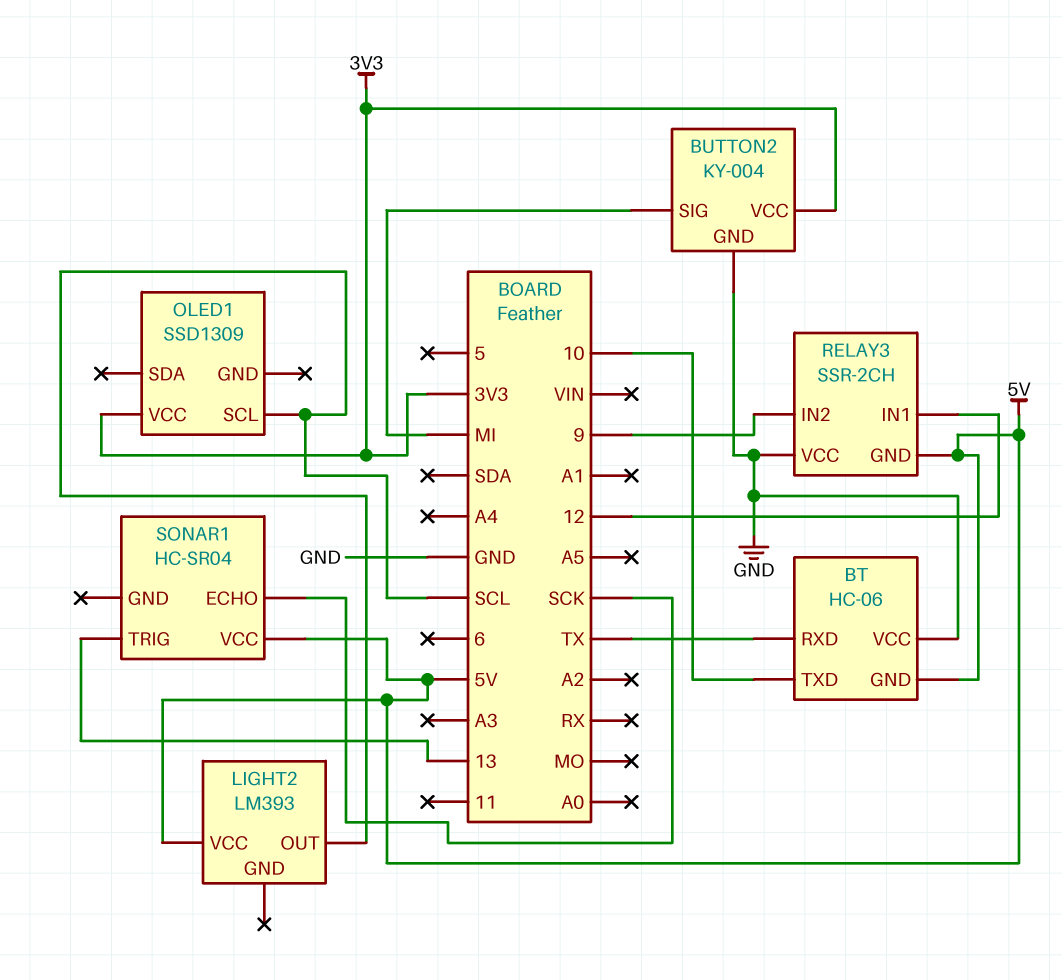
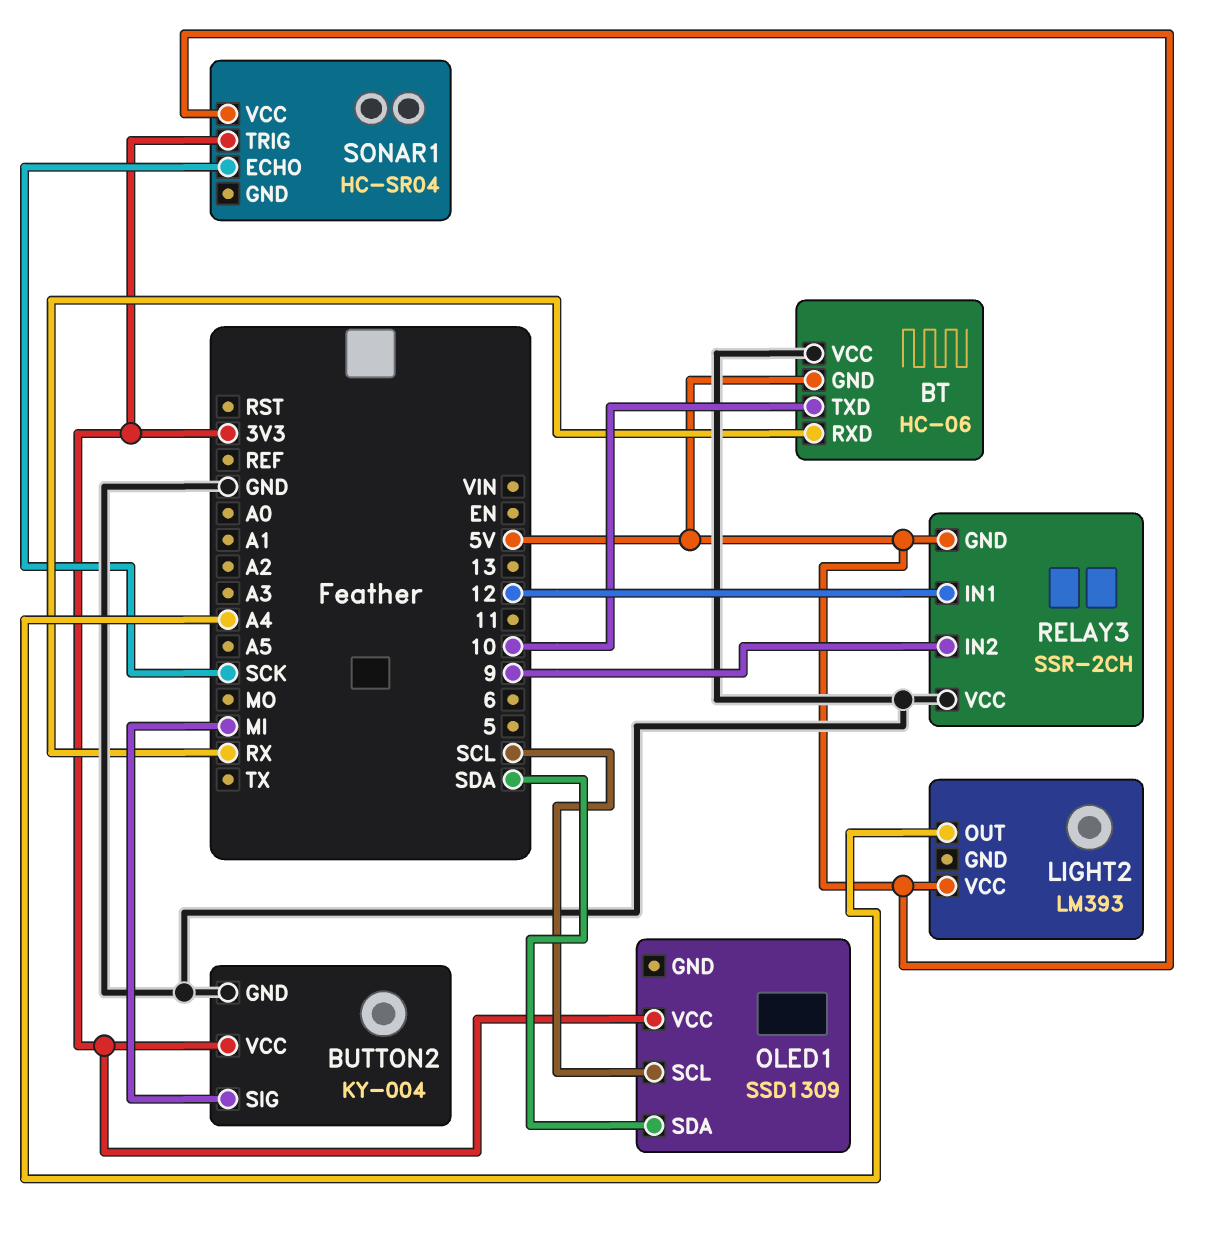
BT pin RXD: TX -> RX
LIGHT2 pin OUT: SCL -> A4
OLED1 pin SDA: none -> SDA
SONAR1 pin TRIG: 13 -> 3V3

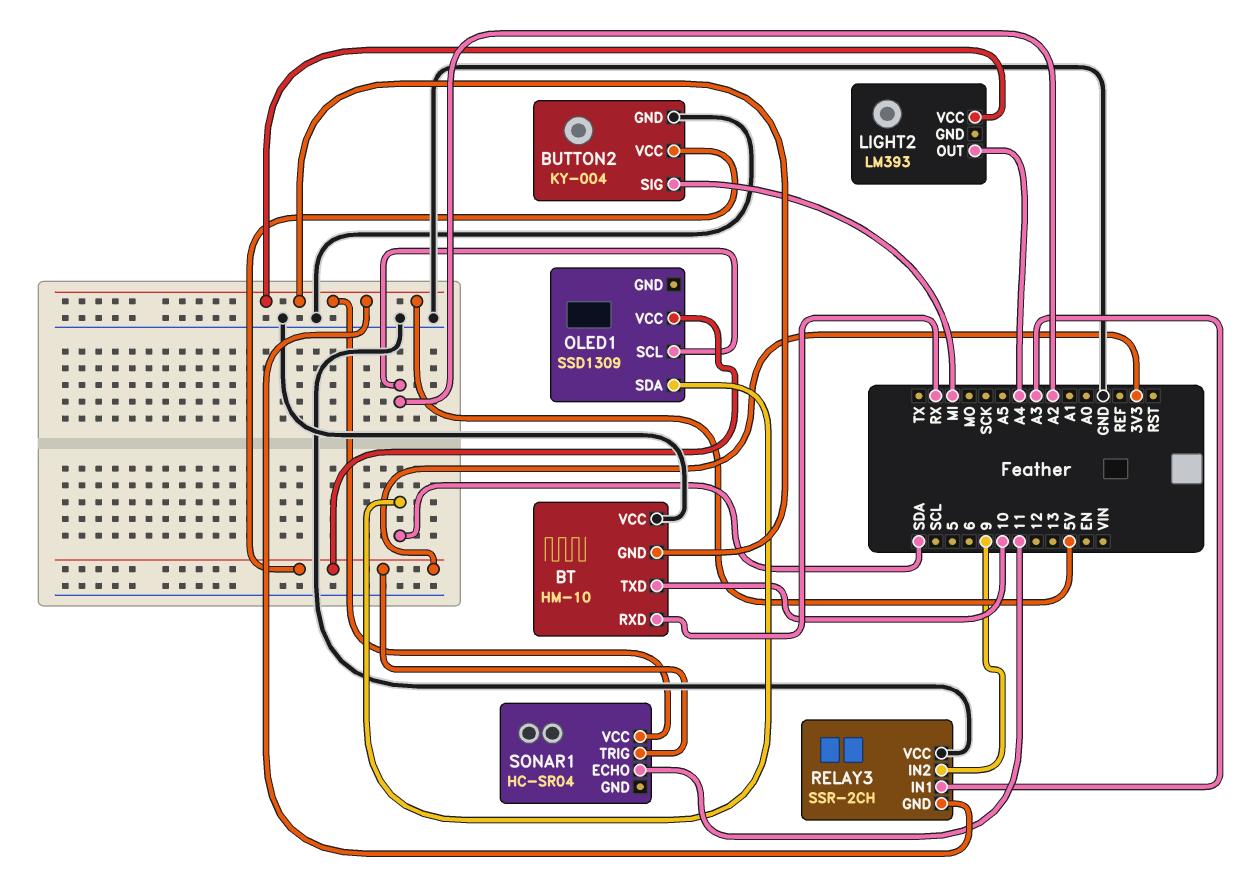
BT: HC-06 -> HM-10
OLED1 pin SCL: SCL -> A2
RELAY3 pin IN1: 12 -> A3
SONAR1 pin ECHO: SCK -> 11

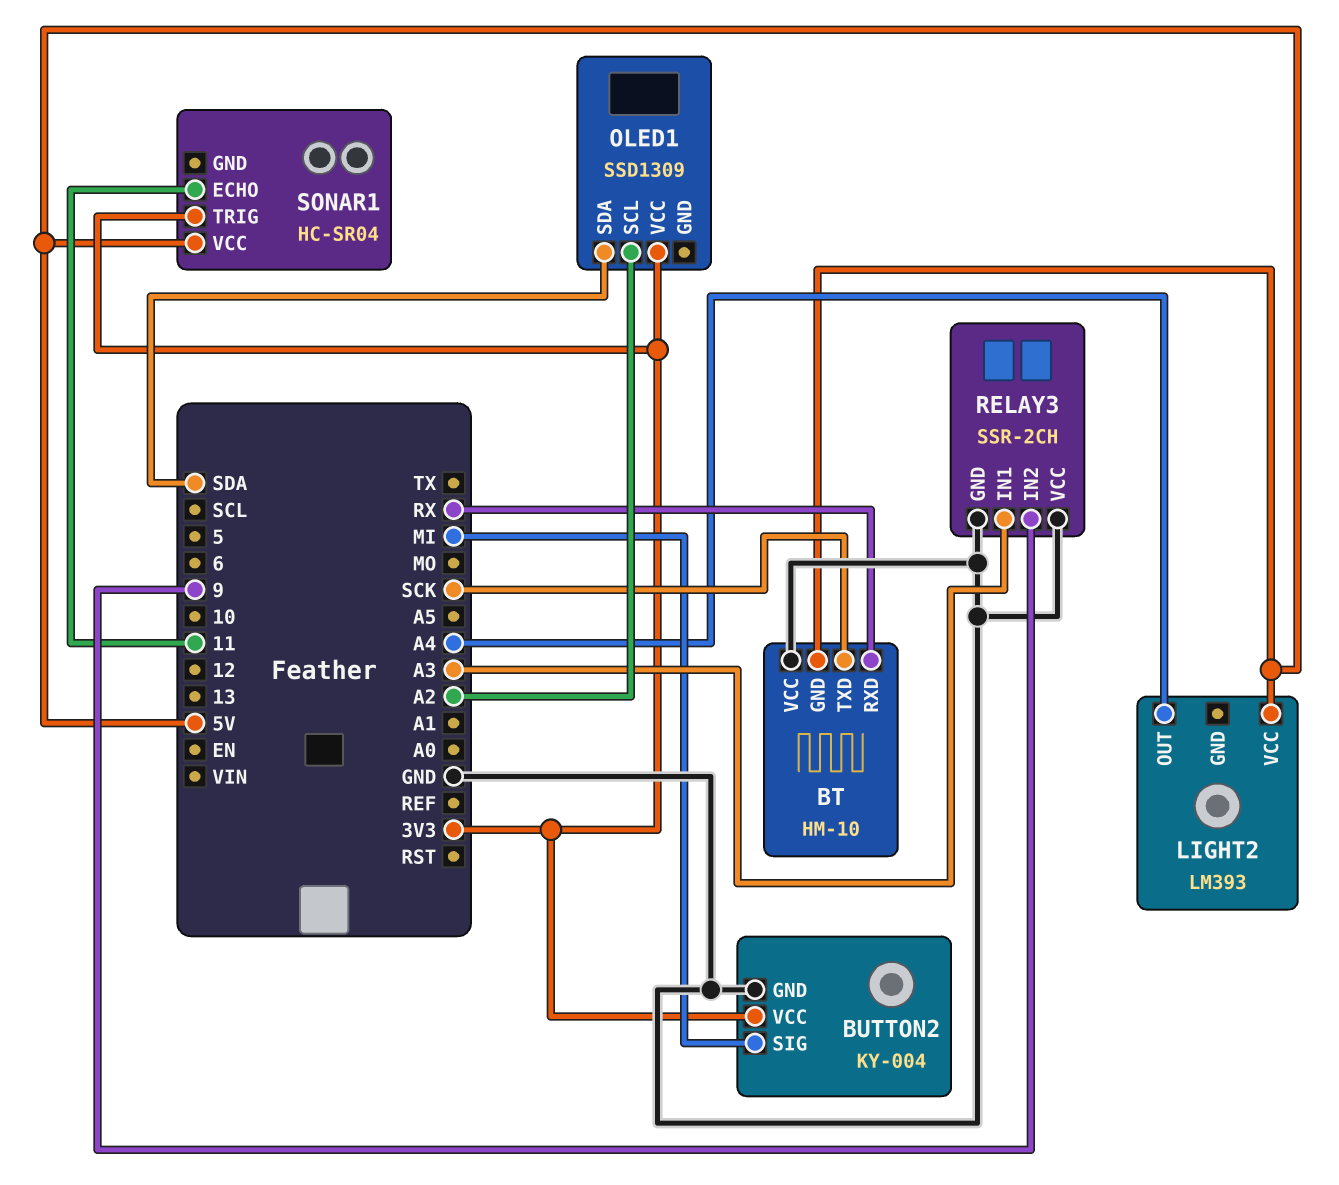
BT pin TXD: 10 -> SCK
RELAY3 pin GND: 5V -> GND

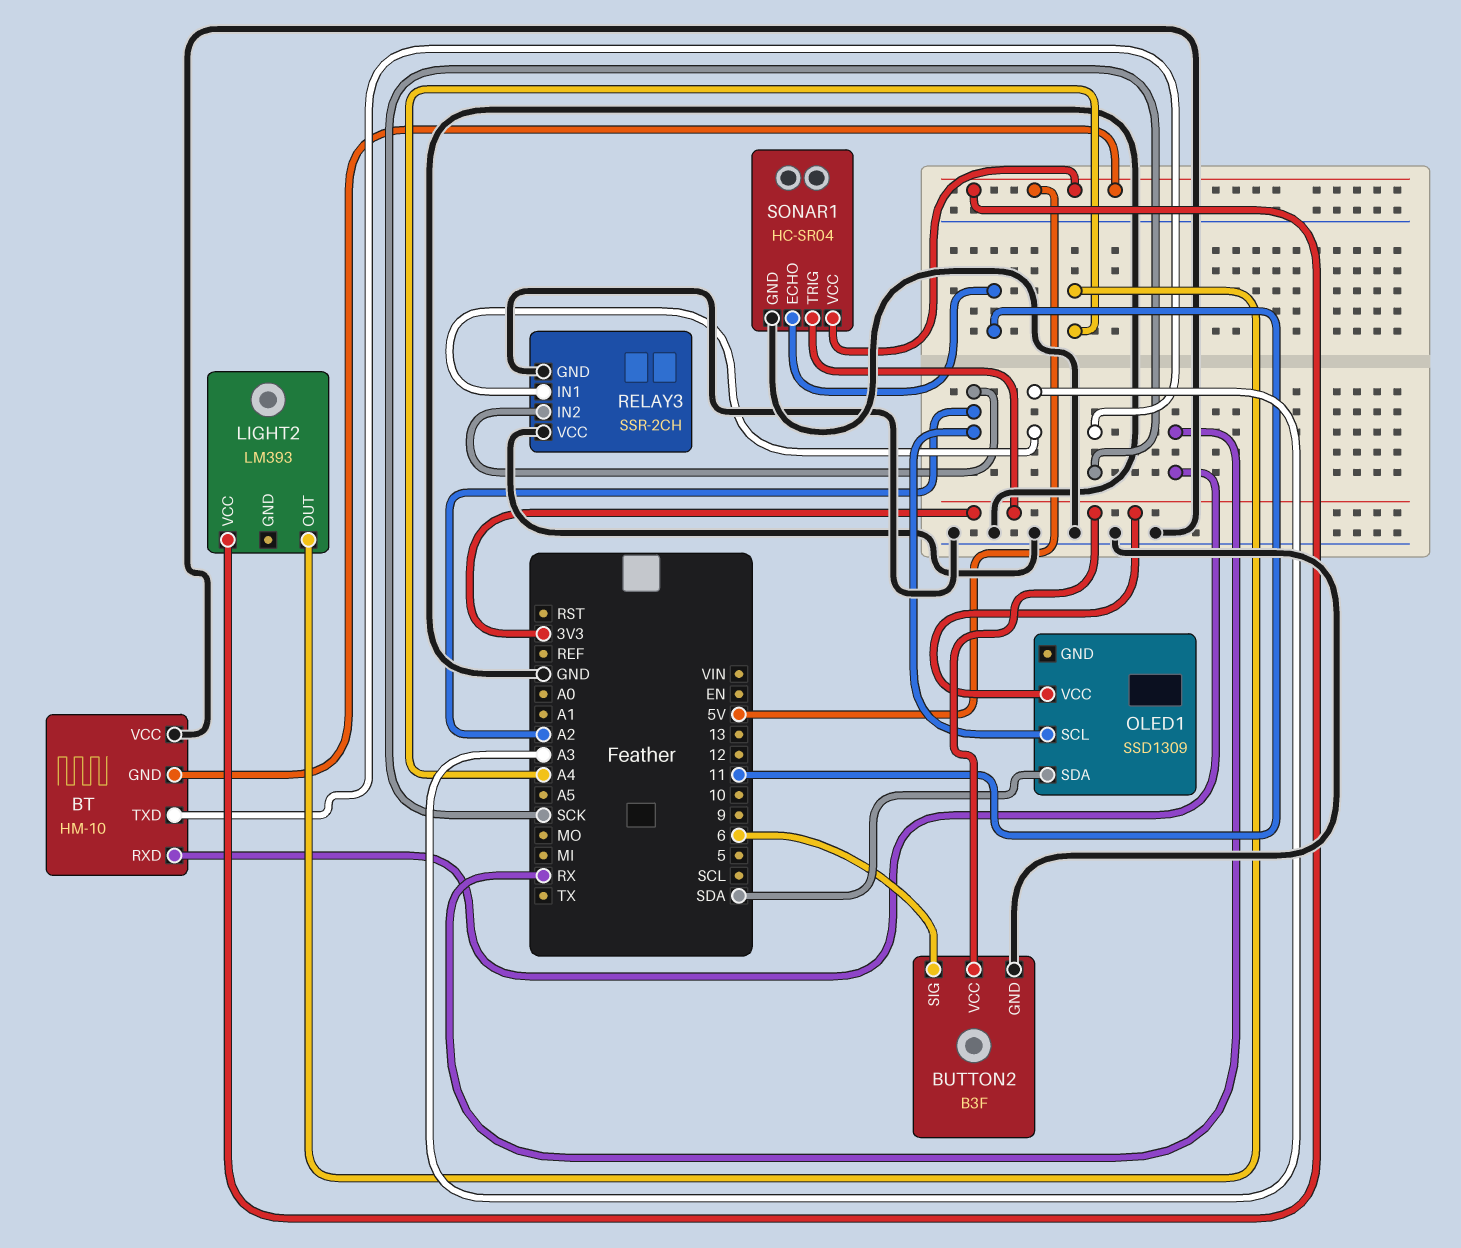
BUTTON2: KY-004 -> B3F
BUTTON2 pin SIG: MI -> 6
RELAY3 pin IN2: 9 -> A2
SONAR1 pin GND: none -> GND

